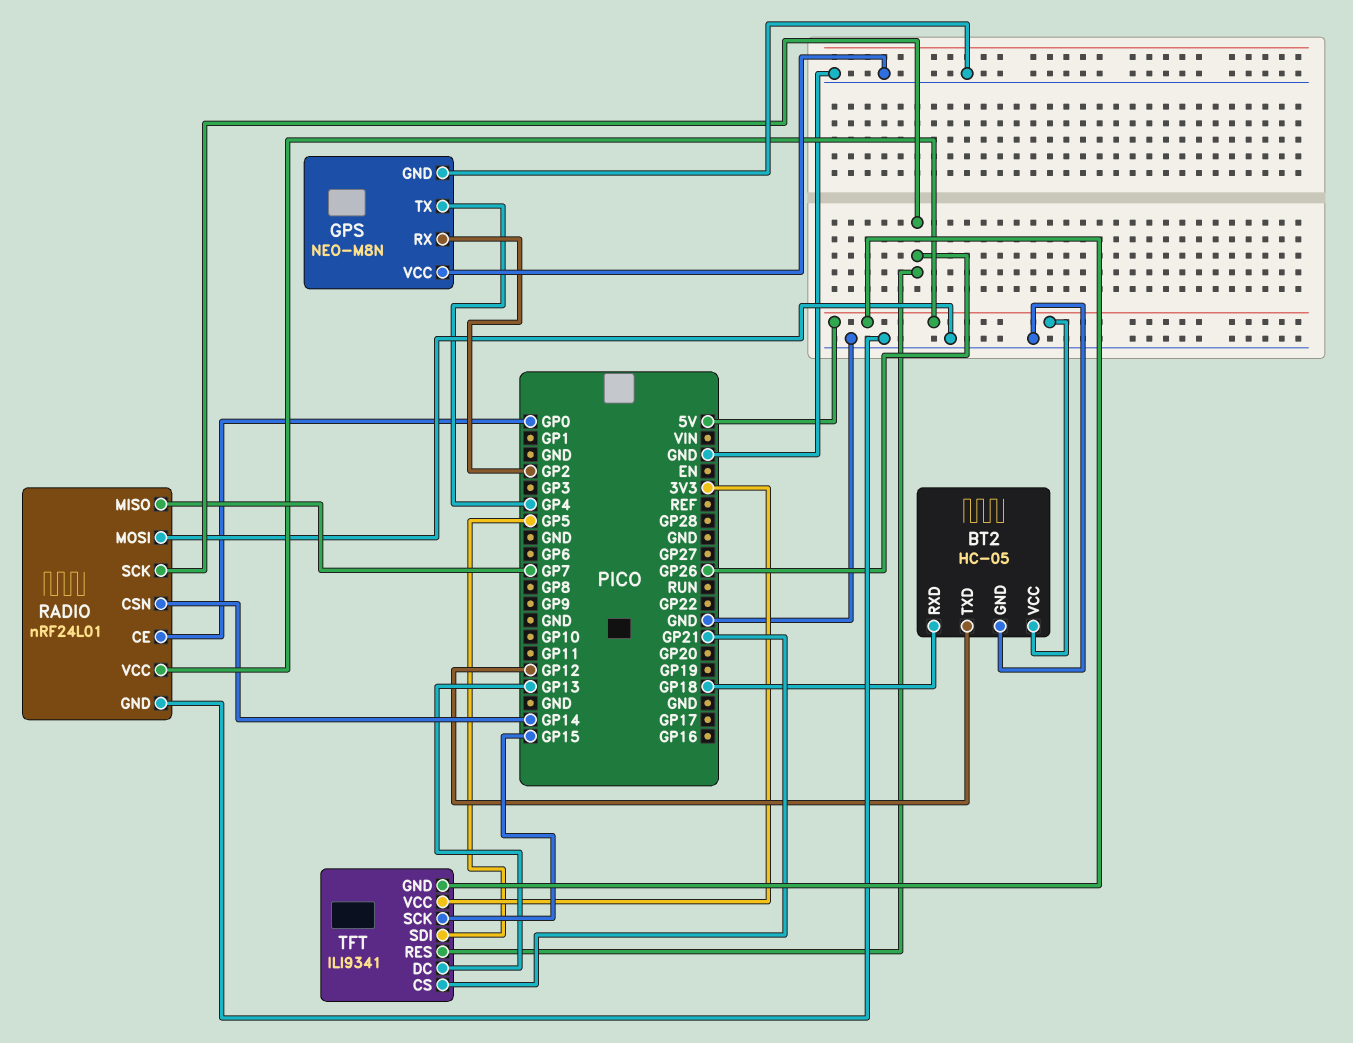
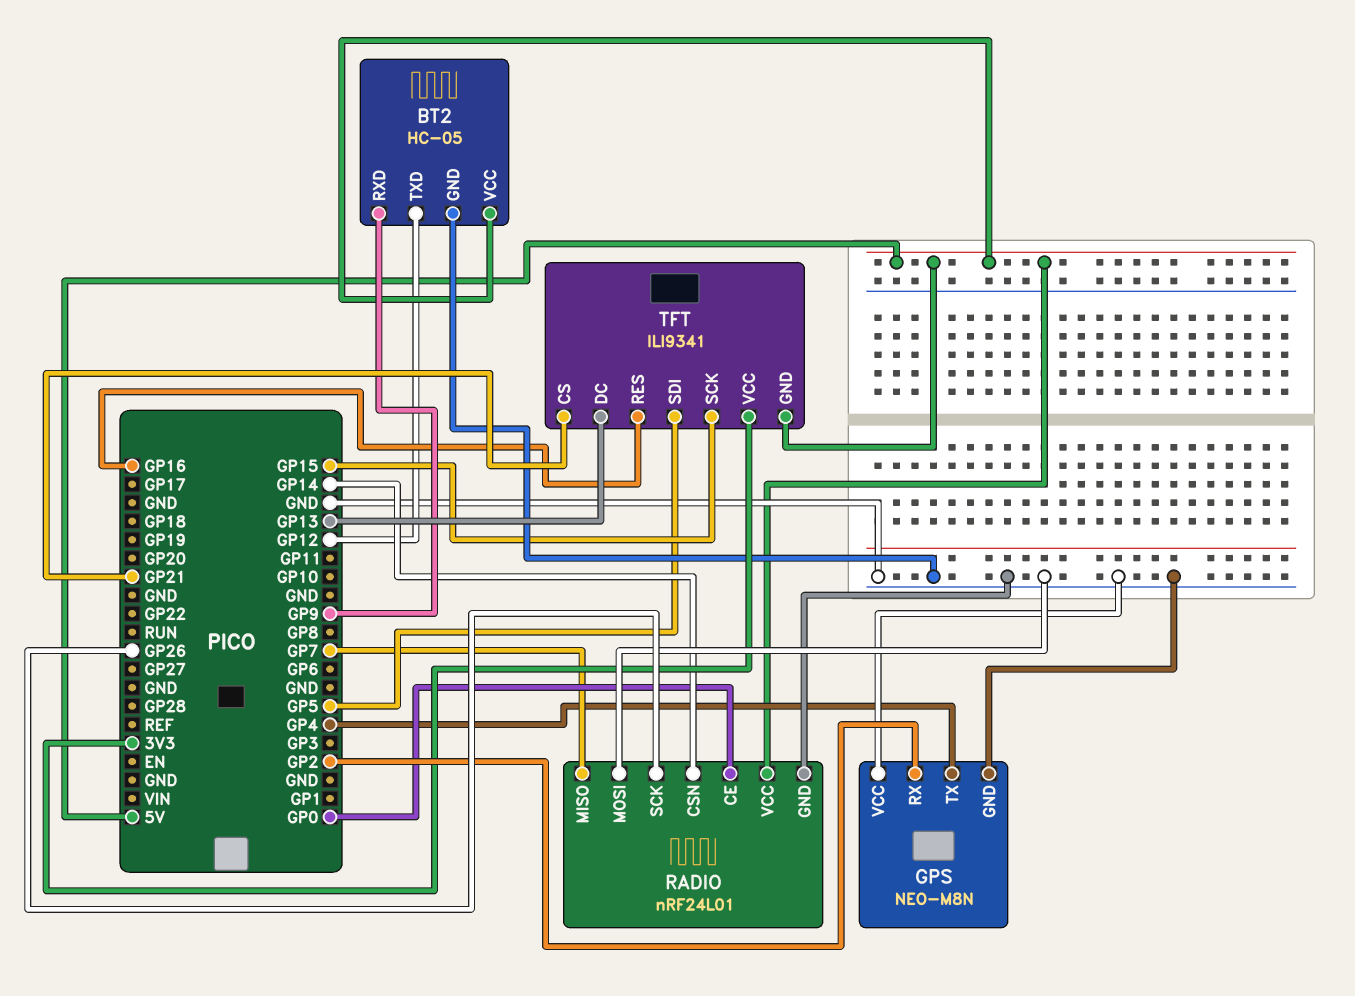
BT2 pin RXD: GP18 -> GP9
TFT pin RES: GP26 -> GP16

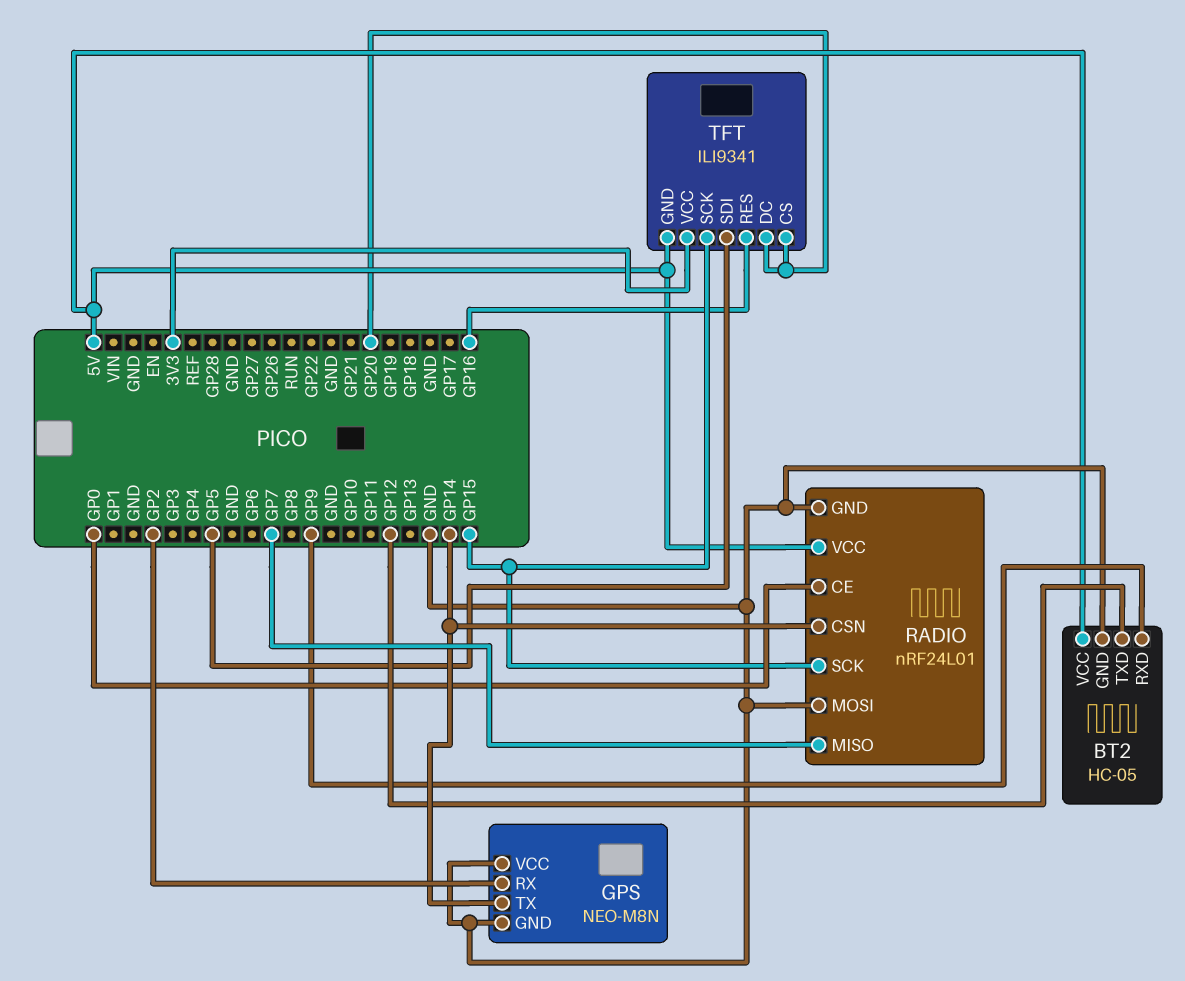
GPS pin TX: GP4 -> GP14
RADIO pin SCK: GP26 -> GP15
TFT pin CS: GP21 -> GP20
TFT pin DC: GP13 -> GP20

